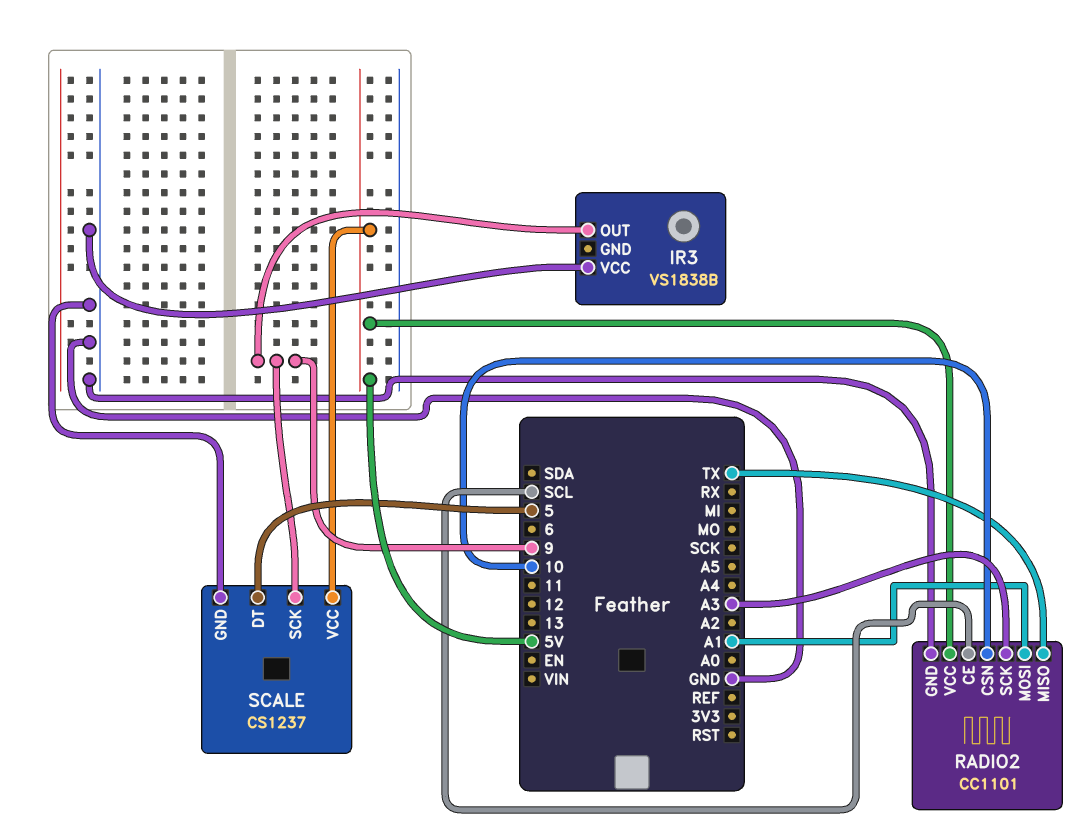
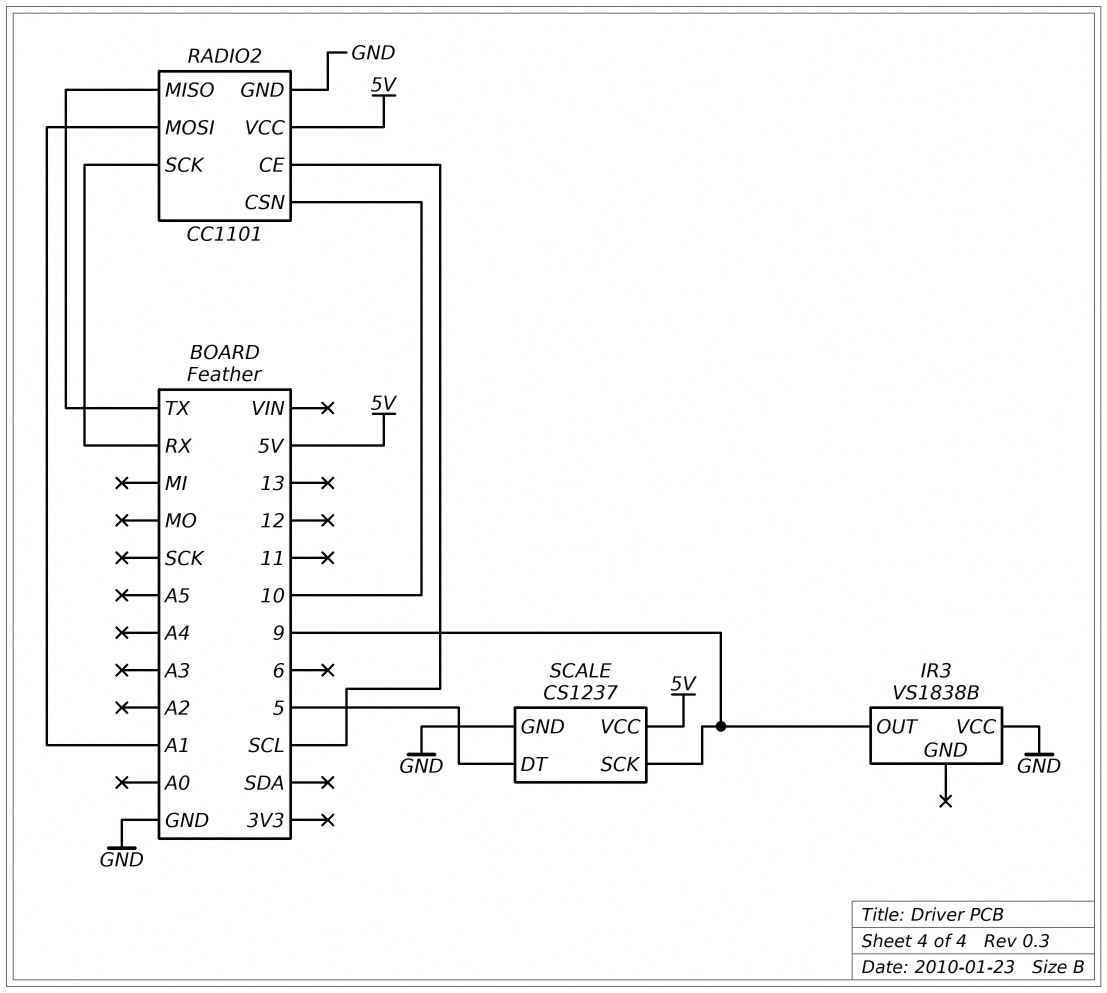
RADIO2 pin SCK: A3 -> RX

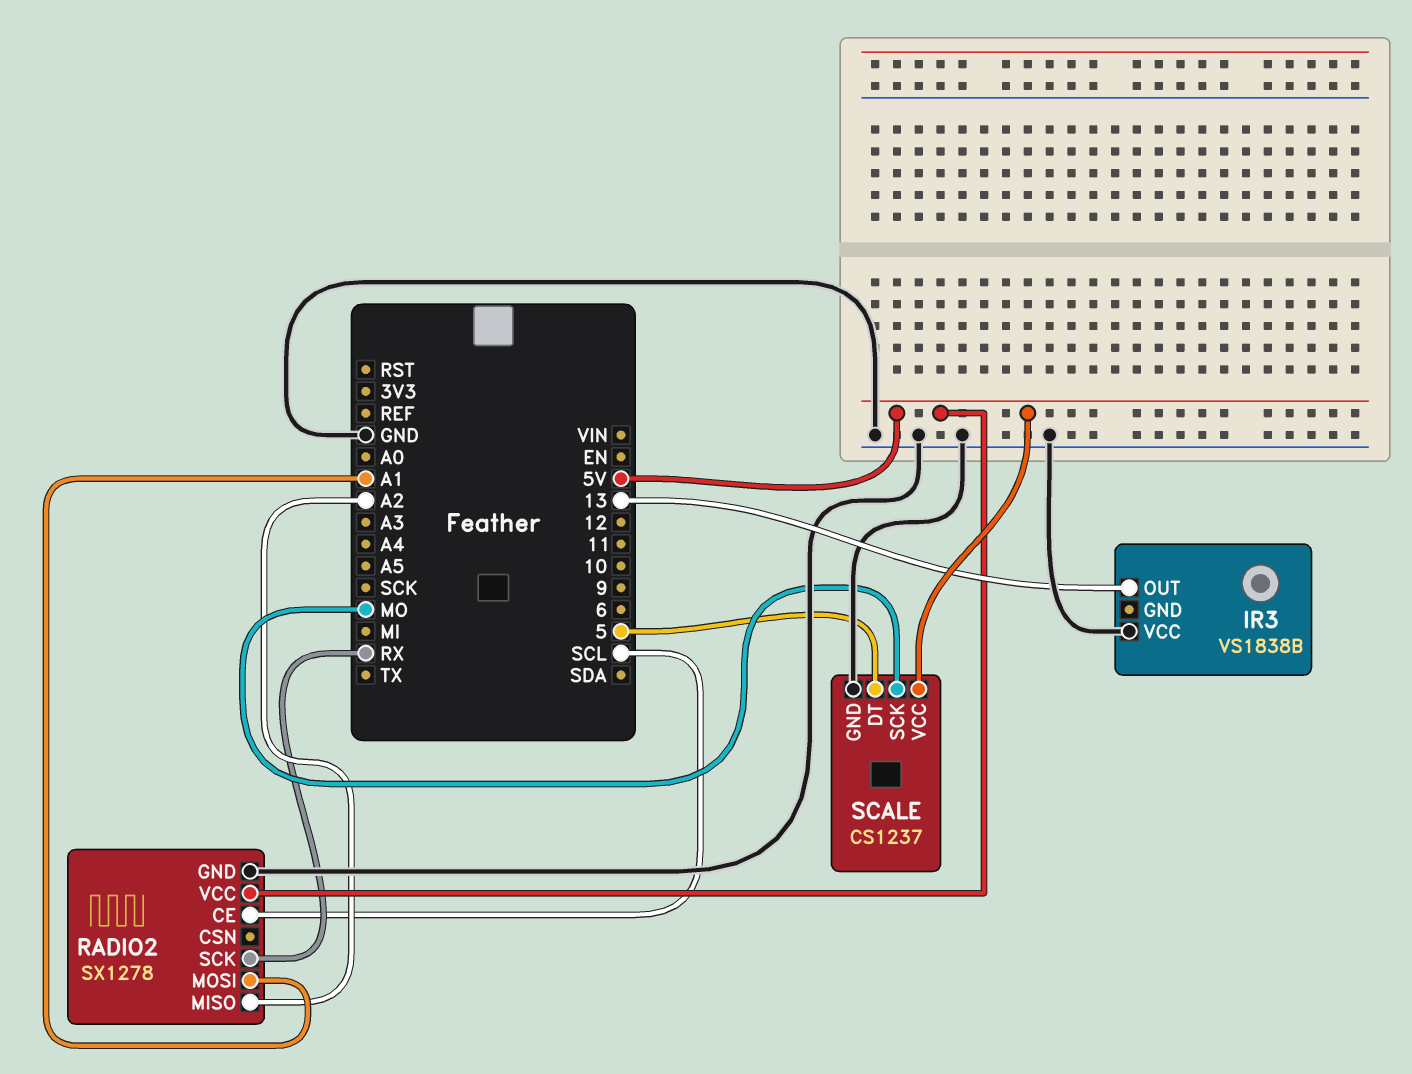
IR3 pin OUT: 9 -> 13
RADIO2: CC1101 -> SX1278
RADIO2 pin CSN: 10 -> none
RADIO2 pin MISO: TX -> A2
SCALE pin SCK: 9 -> MO

